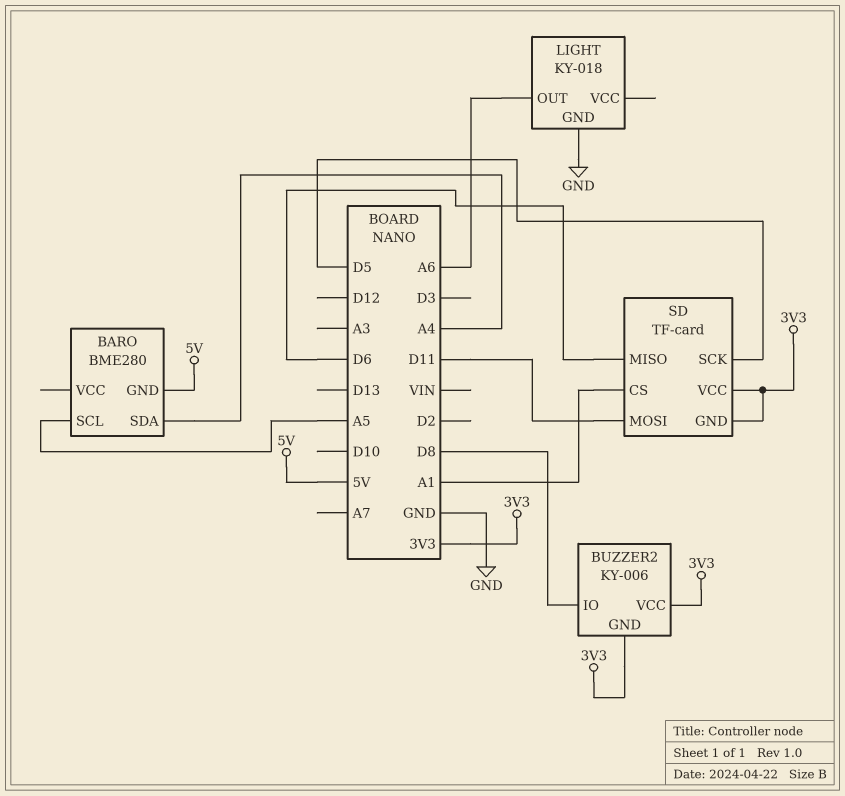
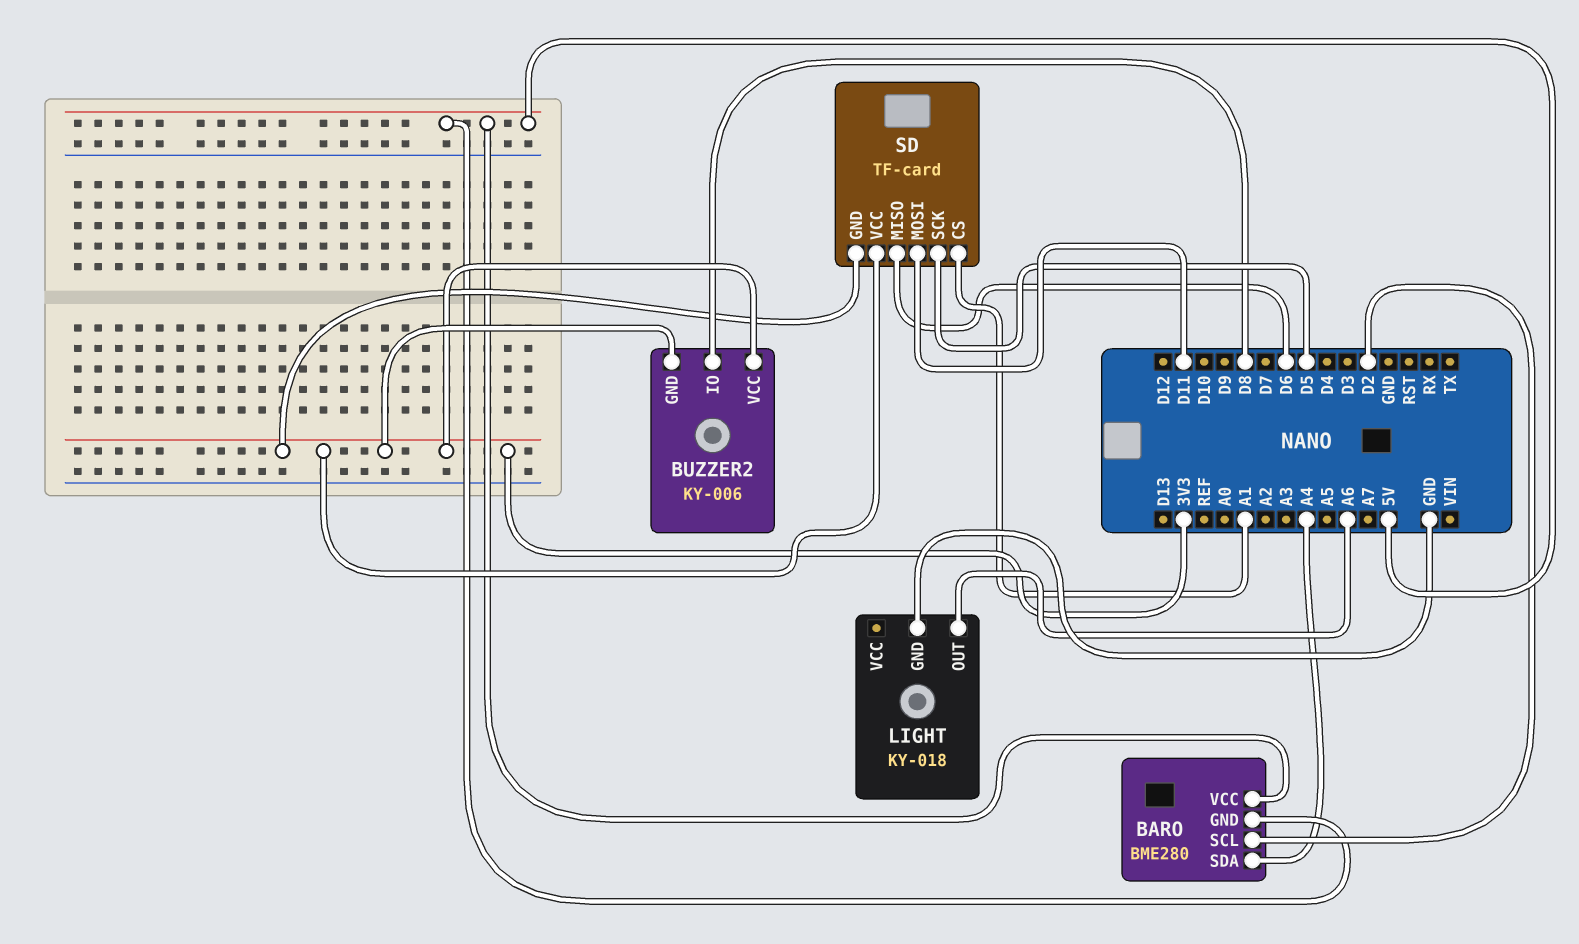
BARO pin SCL: A5 -> D2
BARO pin VCC: none -> 5V

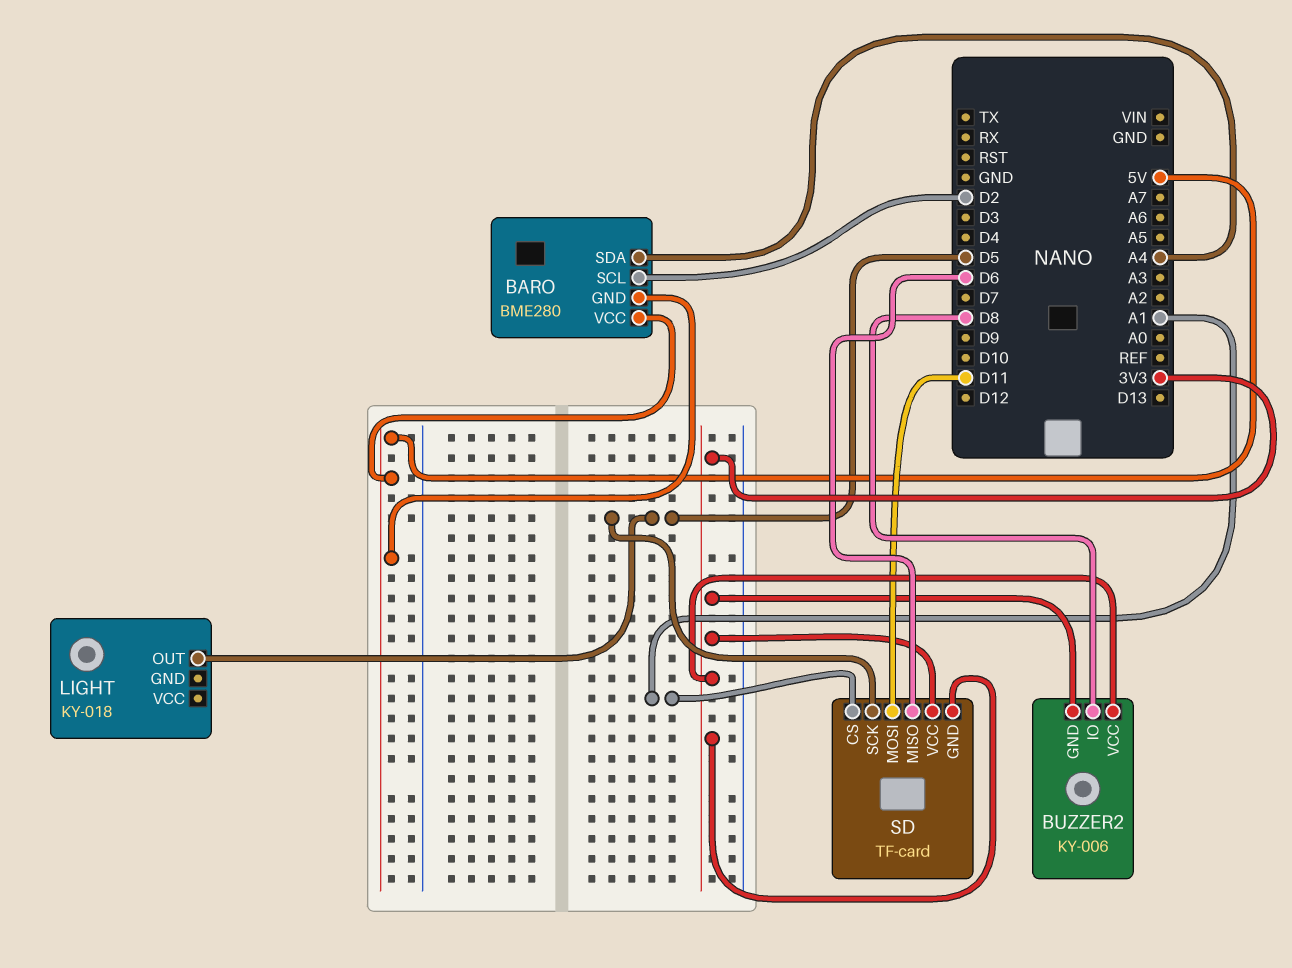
LIGHT pin GND: GND -> none
LIGHT pin OUT: A6 -> D5

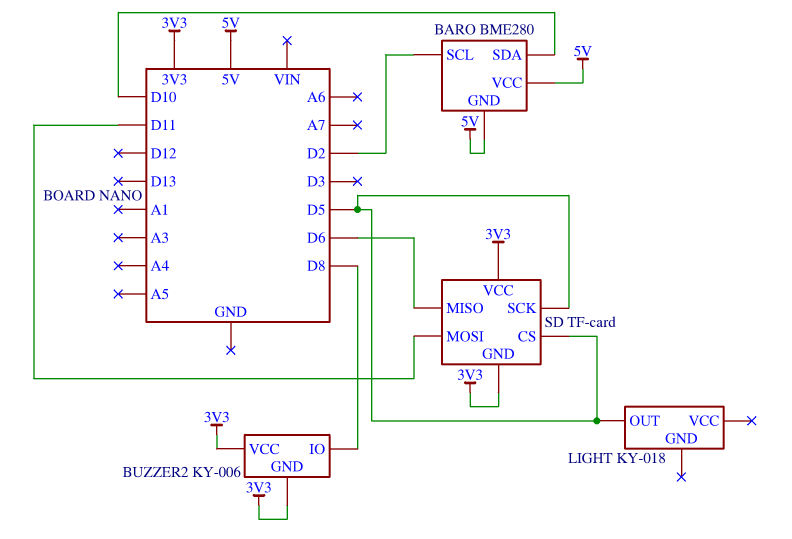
BARO pin SDA: A4 -> D10
SD pin CS: A1 -> D5

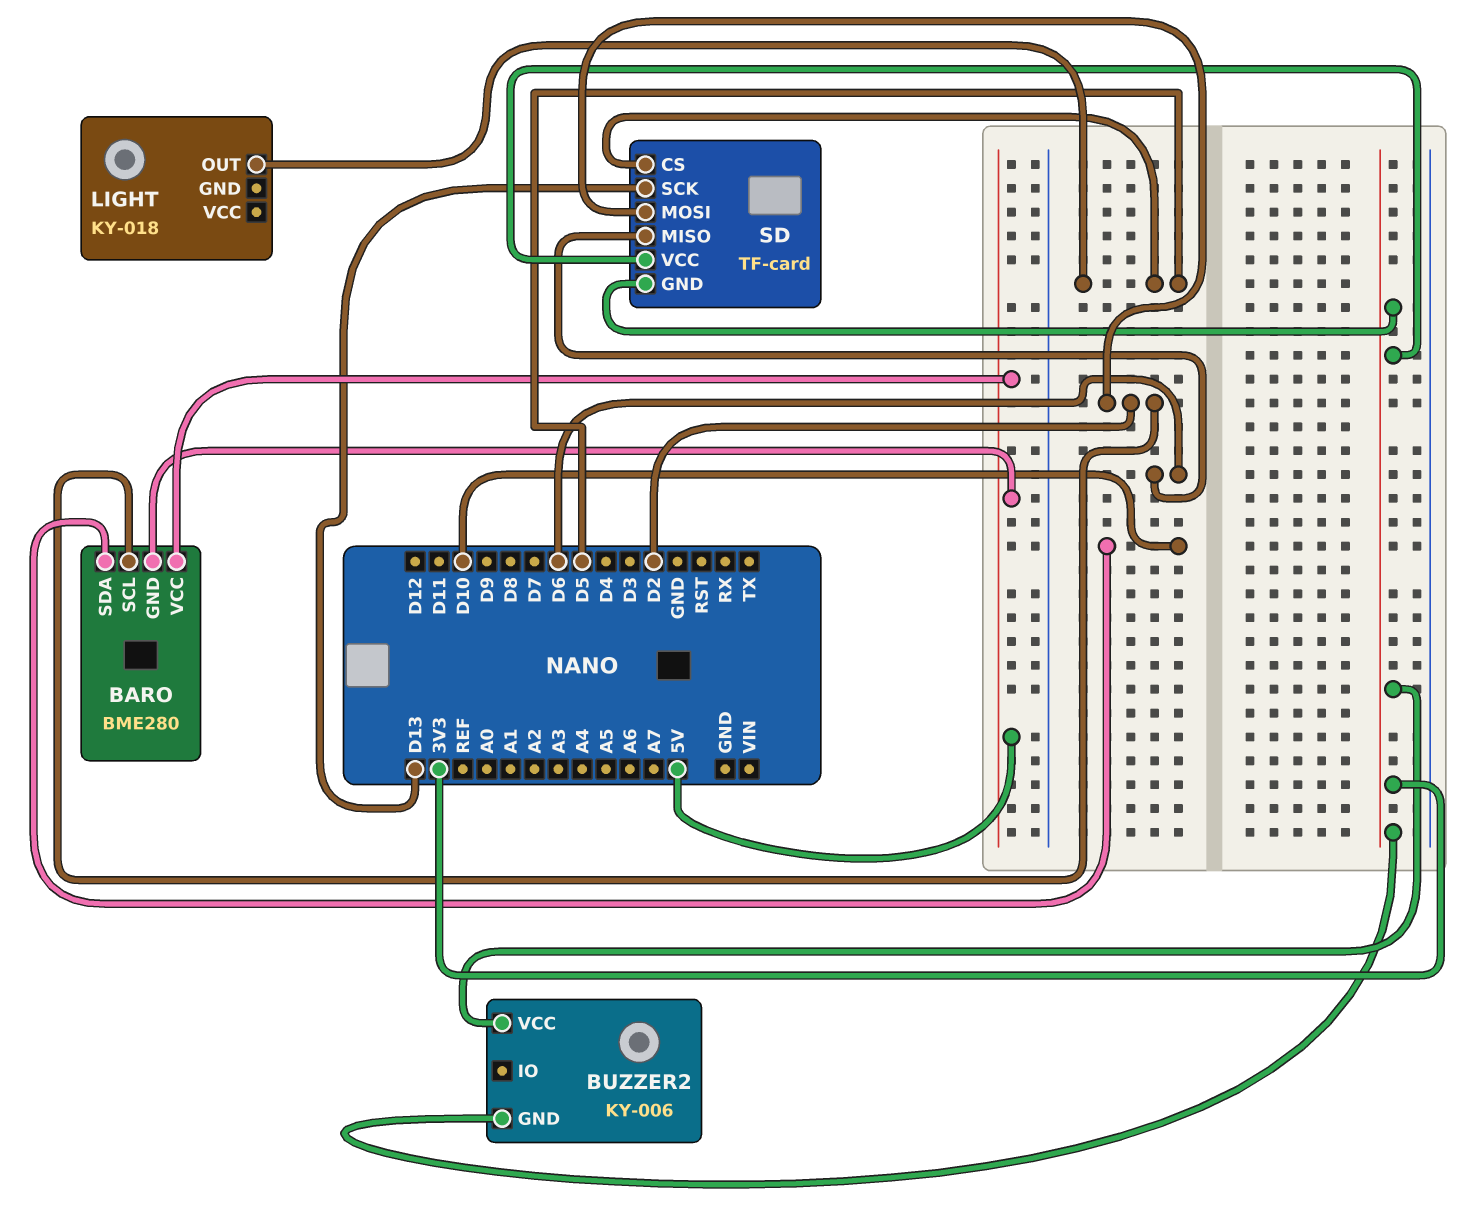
BUZZER2 pin IO: D8 -> none
SD pin MOSI: D11 -> D2
SD pin SCK: D5 -> D13

